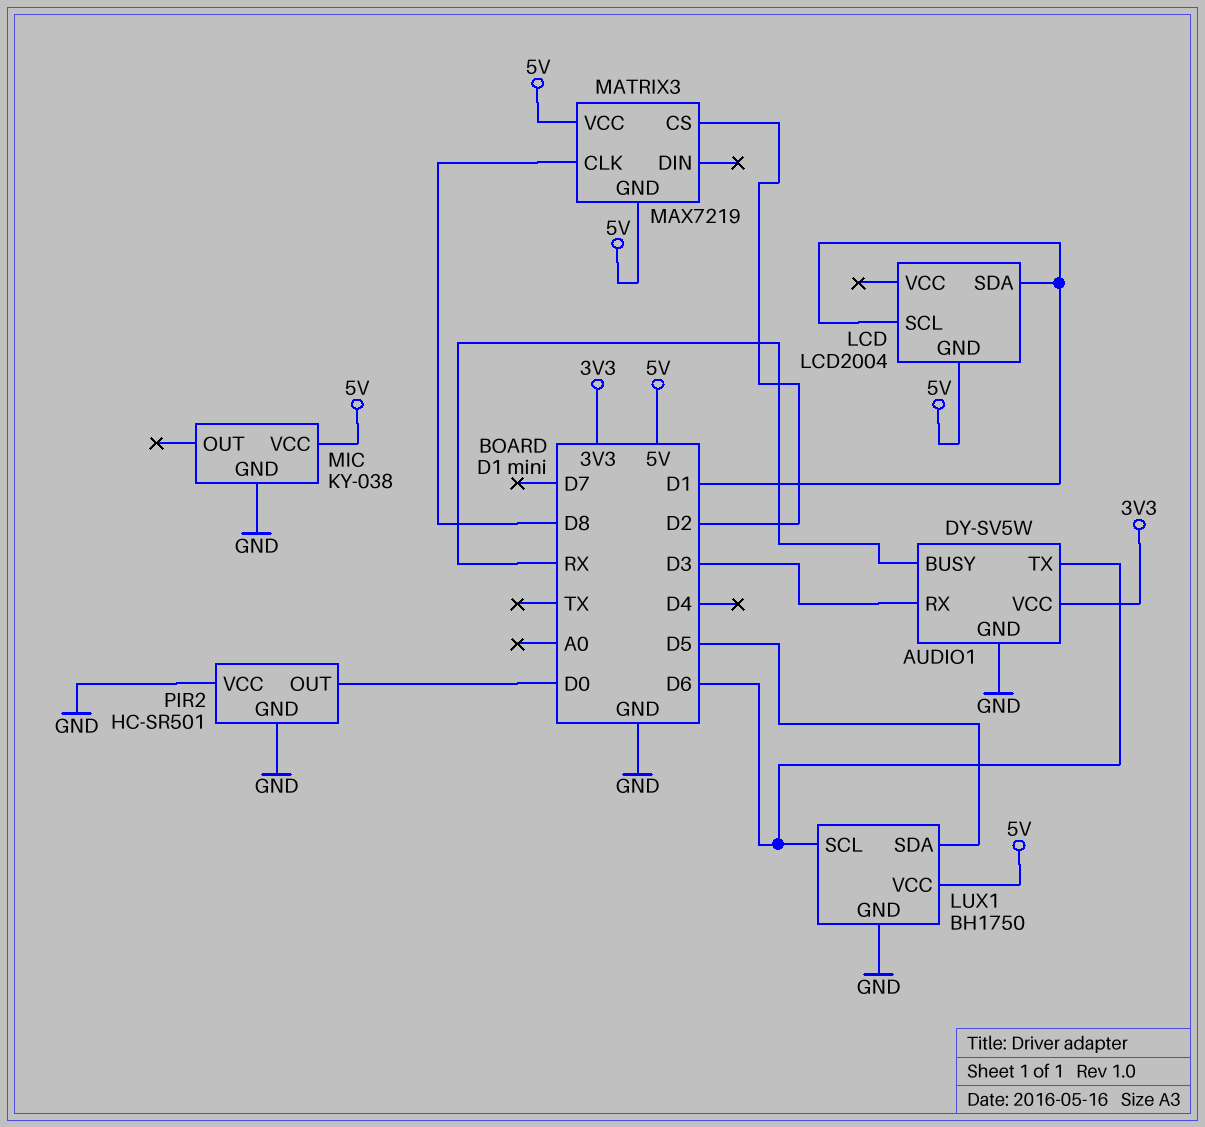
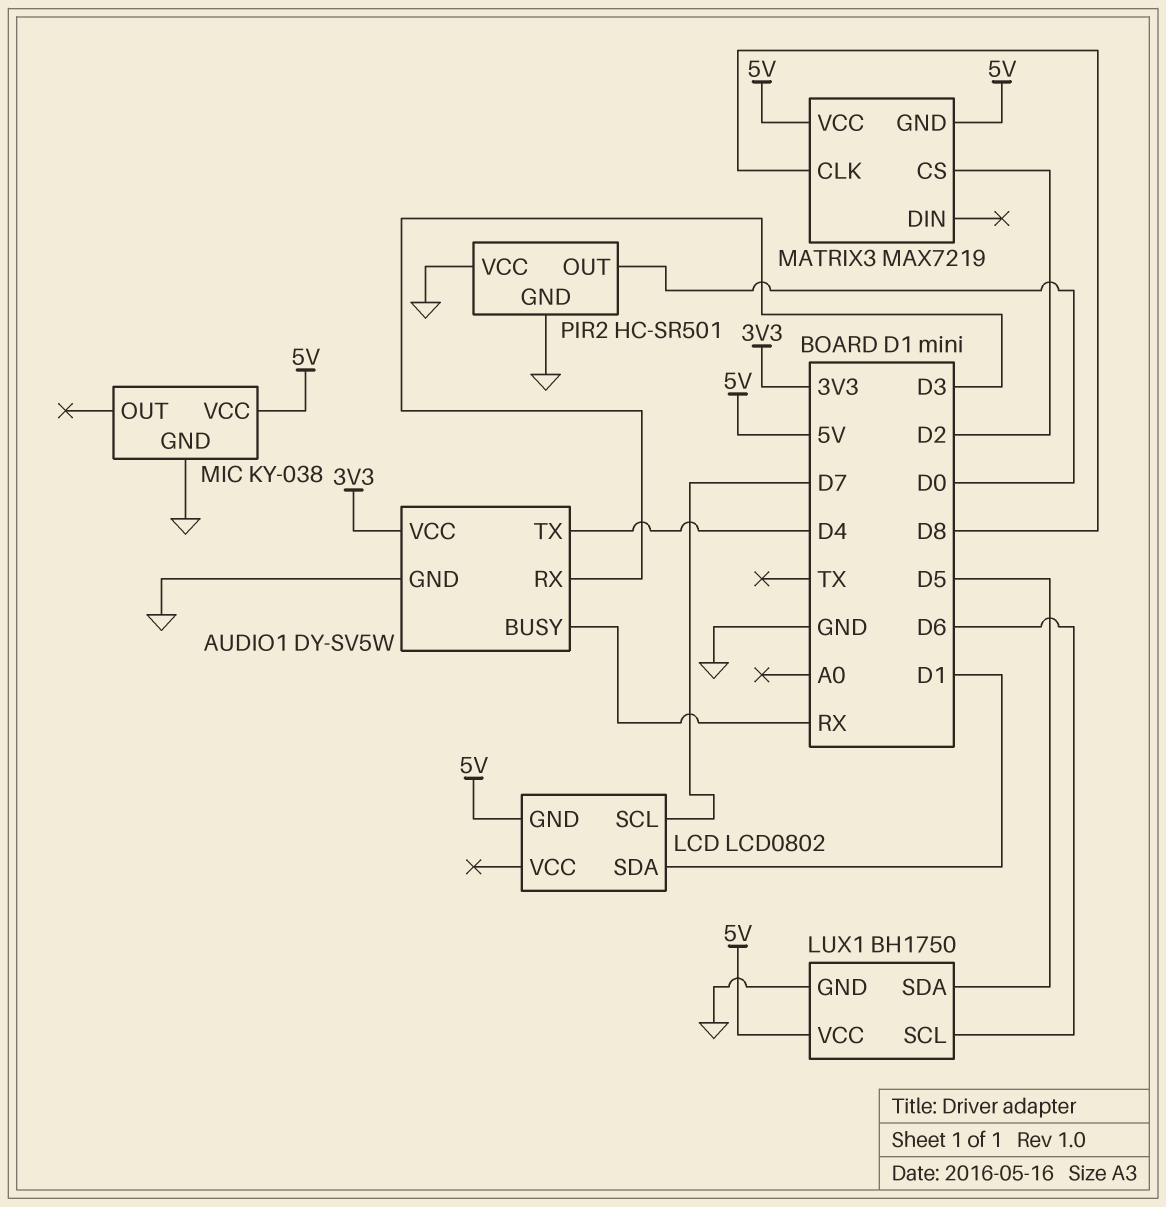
AUDIO1 pin TX: D6 -> D4
LCD: LCD2004 -> LCD0802
LCD pin SCL: D1 -> D7

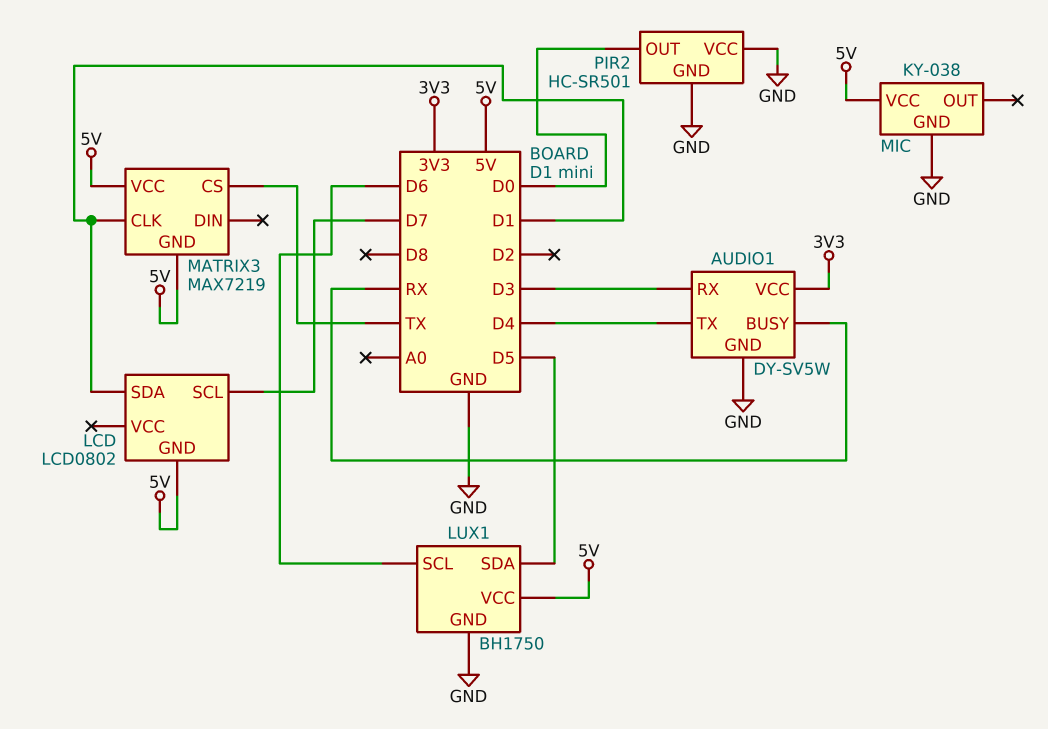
MATRIX3 pin CLK: D8 -> D1
MATRIX3 pin CS: D2 -> TX

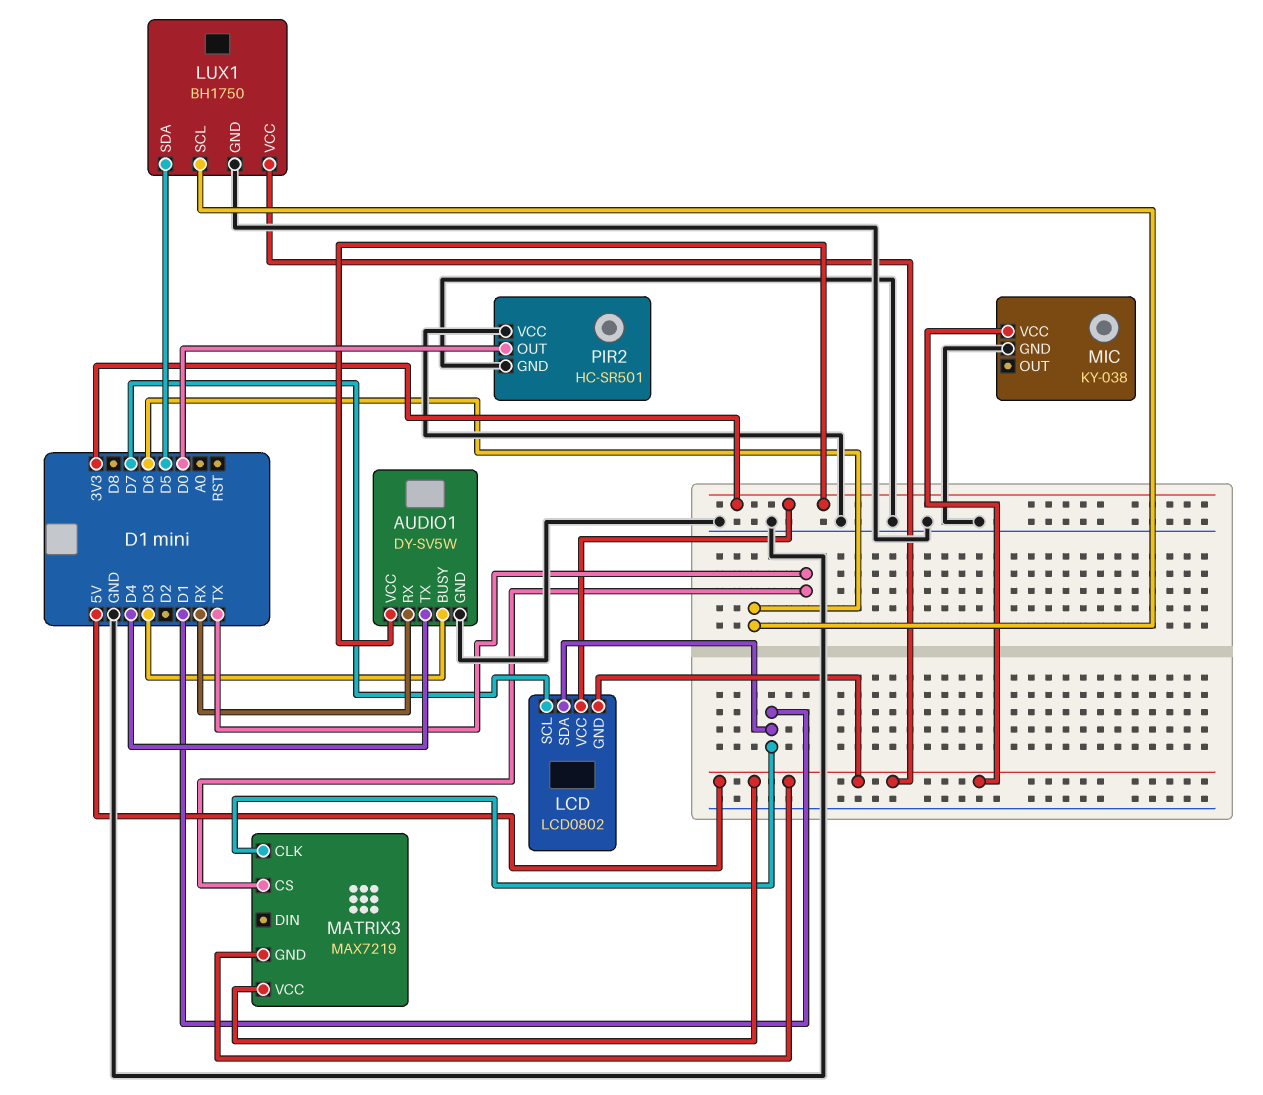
AUDIO1 pin BUSY: RX -> D3
AUDIO1 pin RX: D3 -> RX
LCD pin VCC: none -> 3V3

